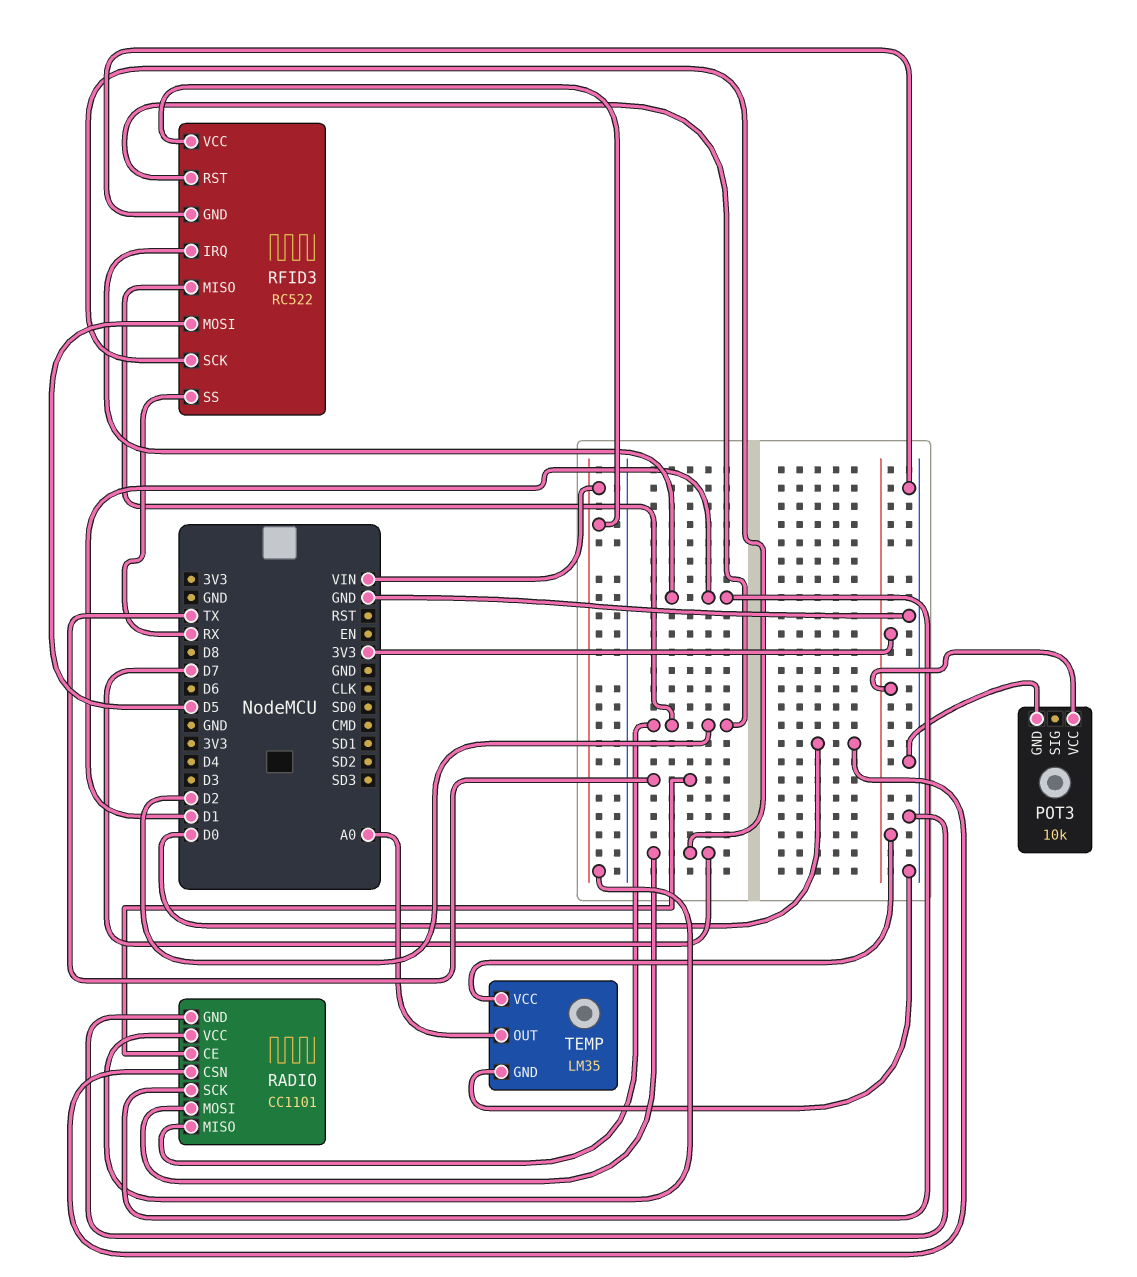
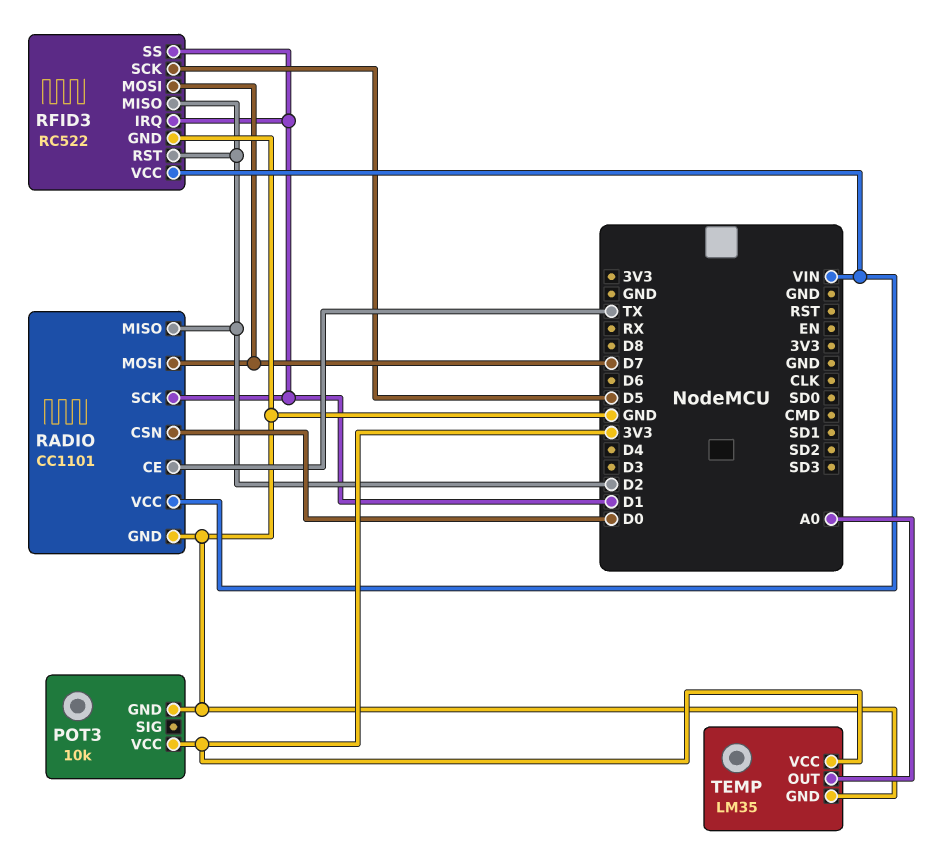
RFID3 pin MOSI: D5 -> D7
RFID3 pin SCK: D7 -> D5
RFID3 pin SS: RX -> D1

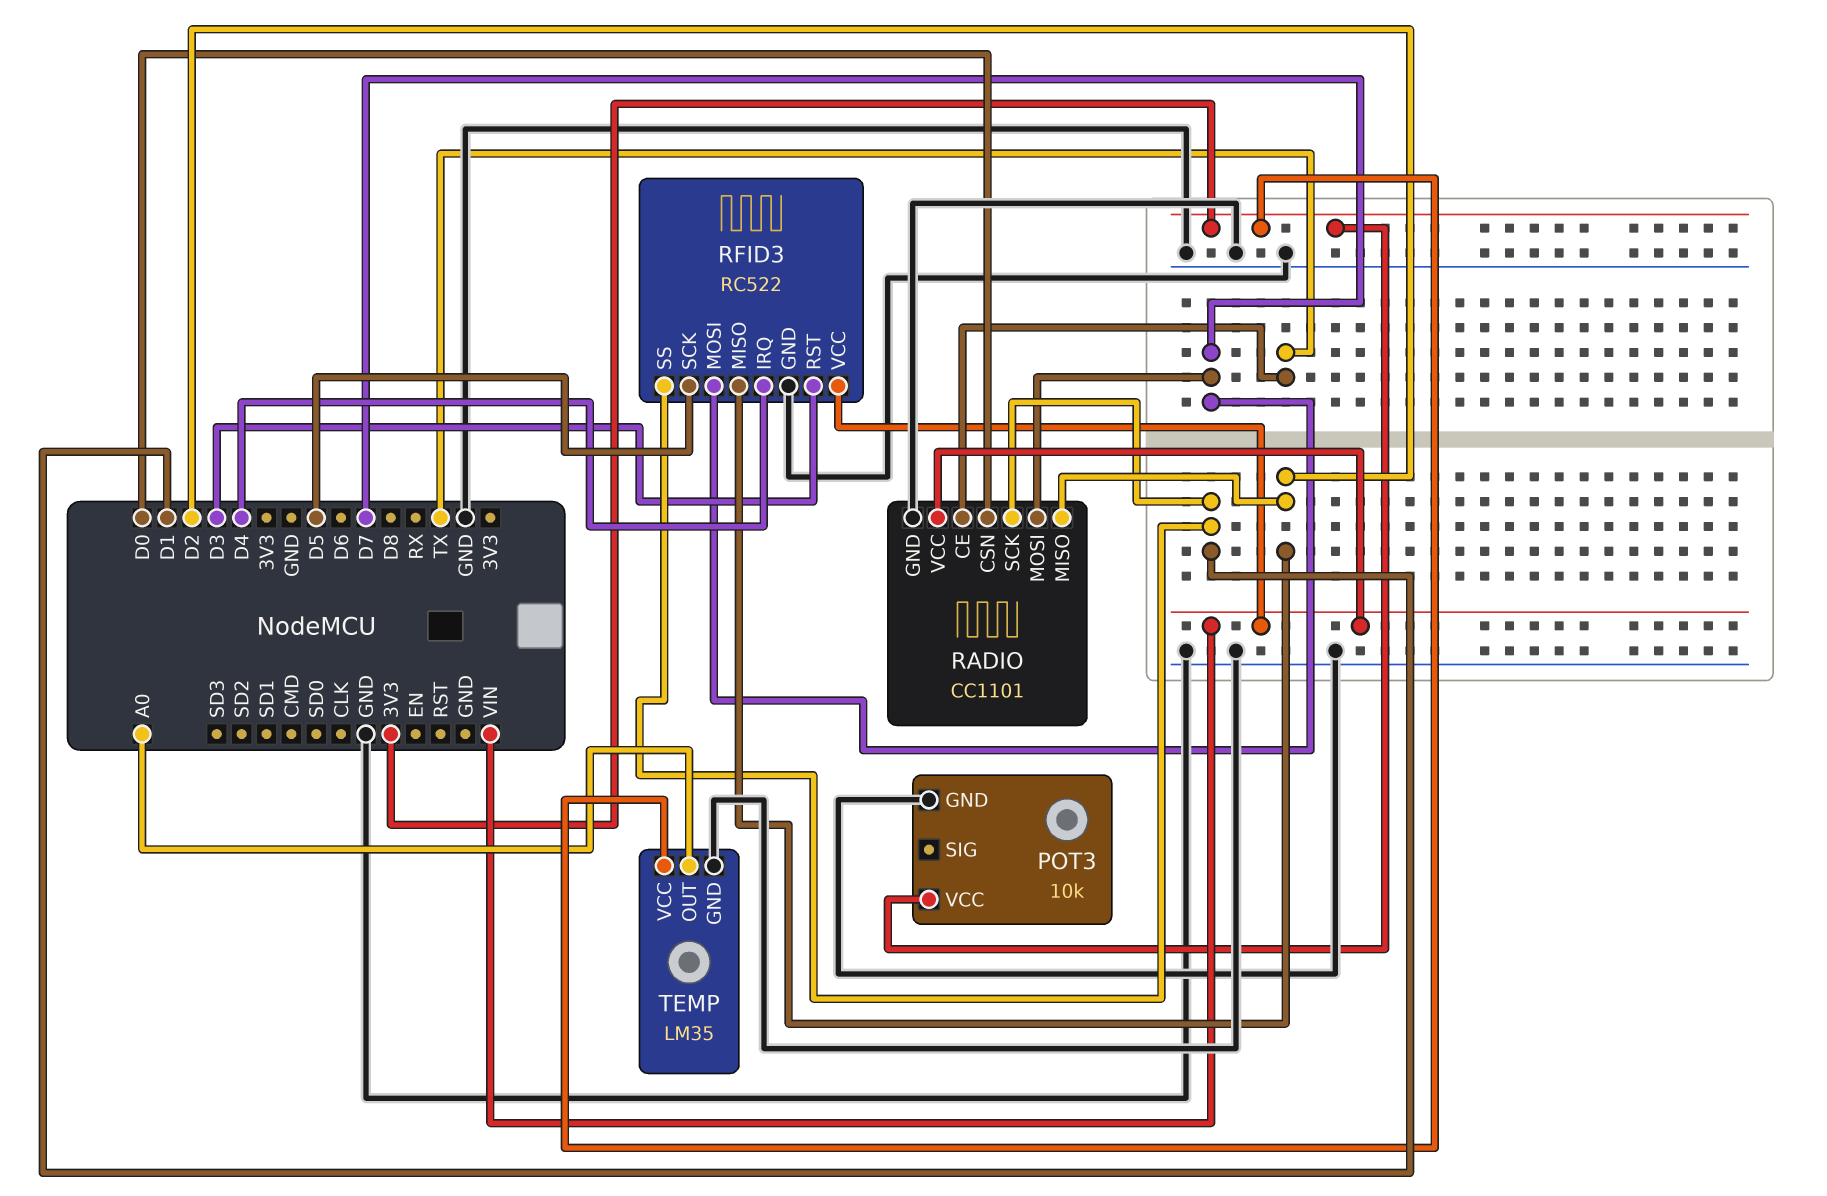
RFID3 pin IRQ: D1 -> D4
RFID3 pin RST: D2 -> D3

